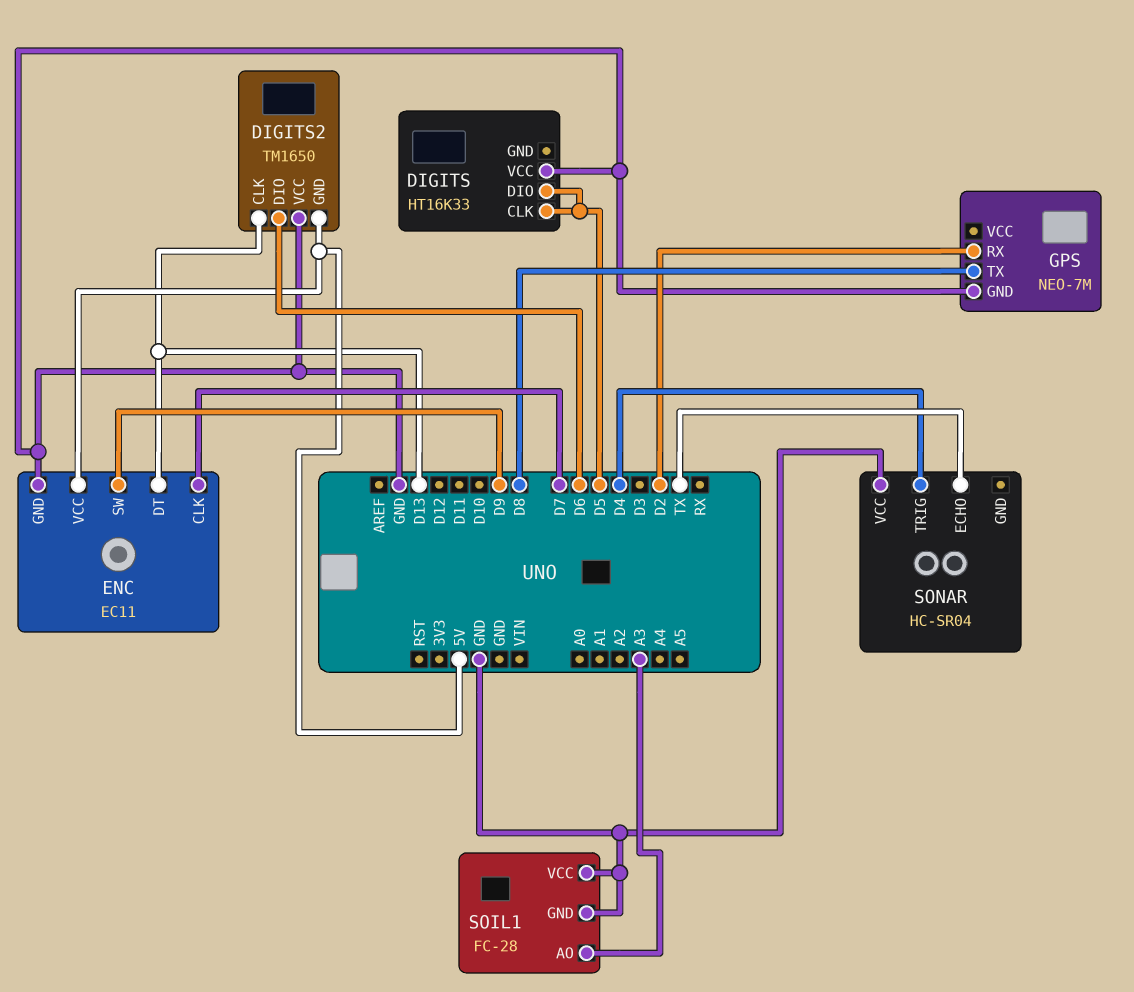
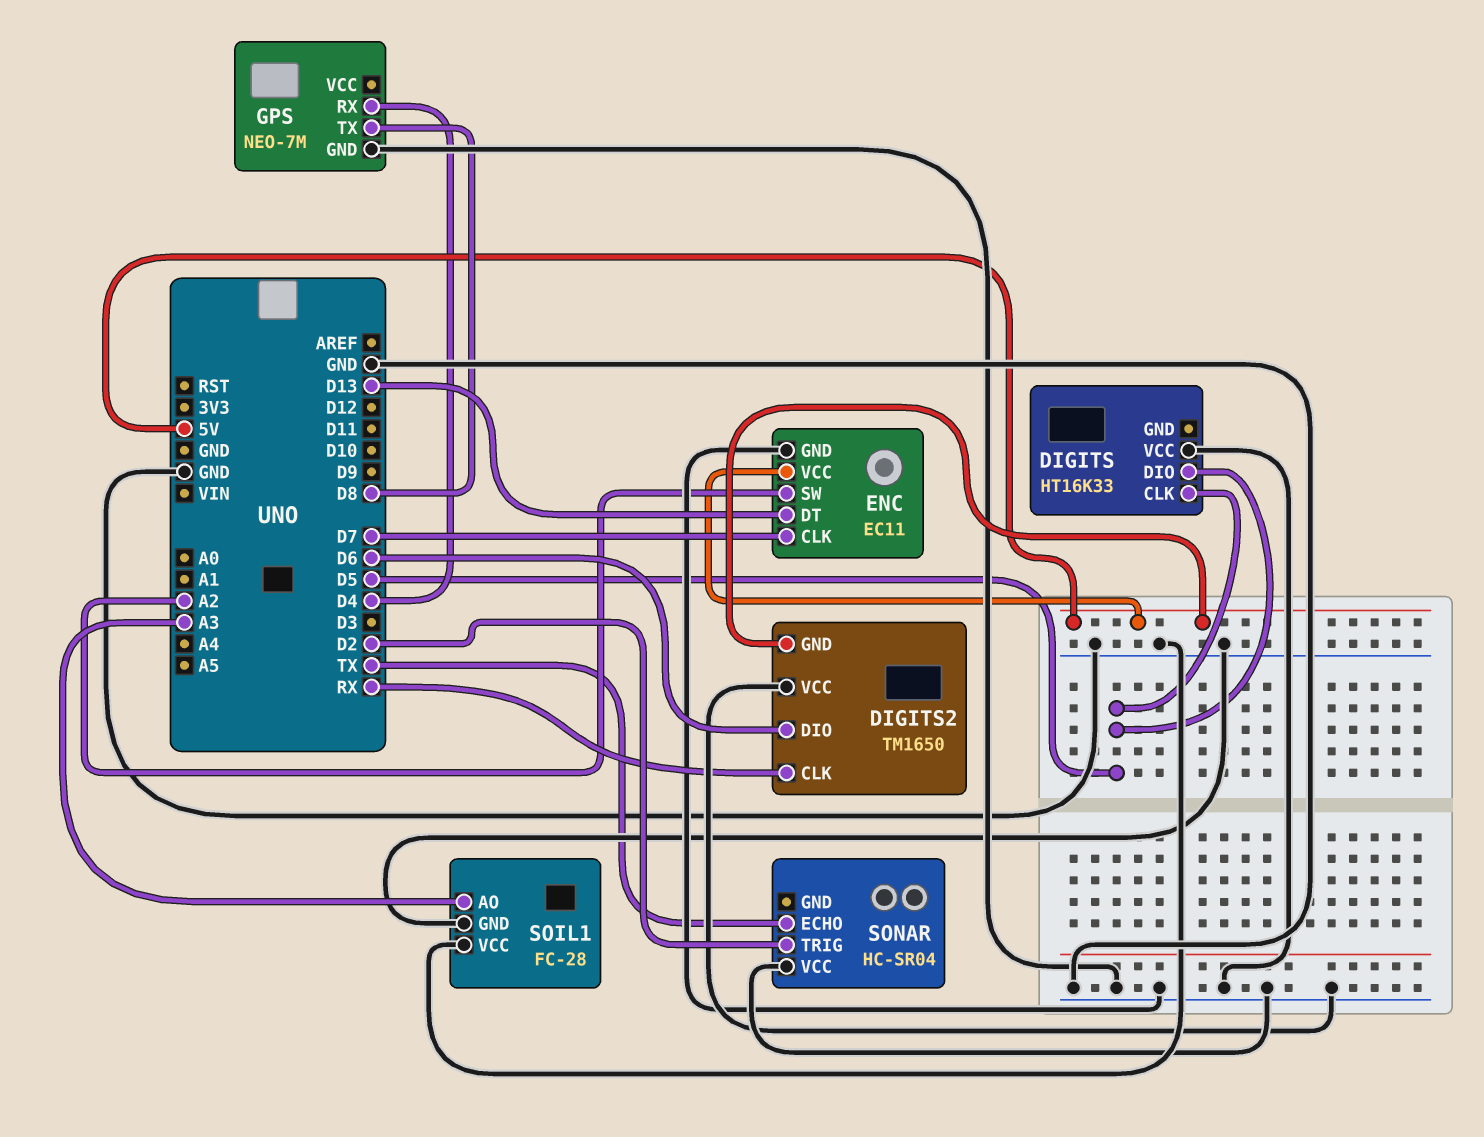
DIGITS2 pin CLK: D13 -> RX
ENC pin SW: D9 -> A2
GPS pin RX: D2 -> D4
SONAR pin TRIG: D4 -> D2

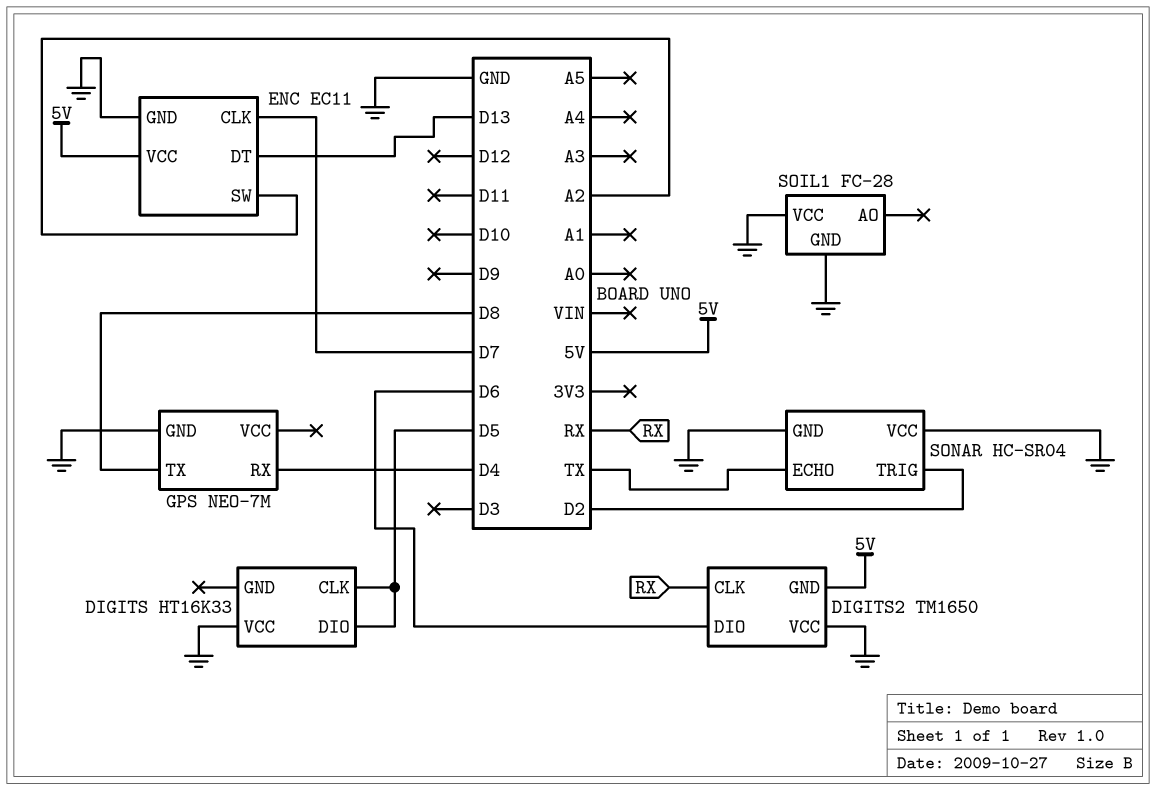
SOIL1 pin AO: A3 -> none
SONAR pin GND: none -> GND

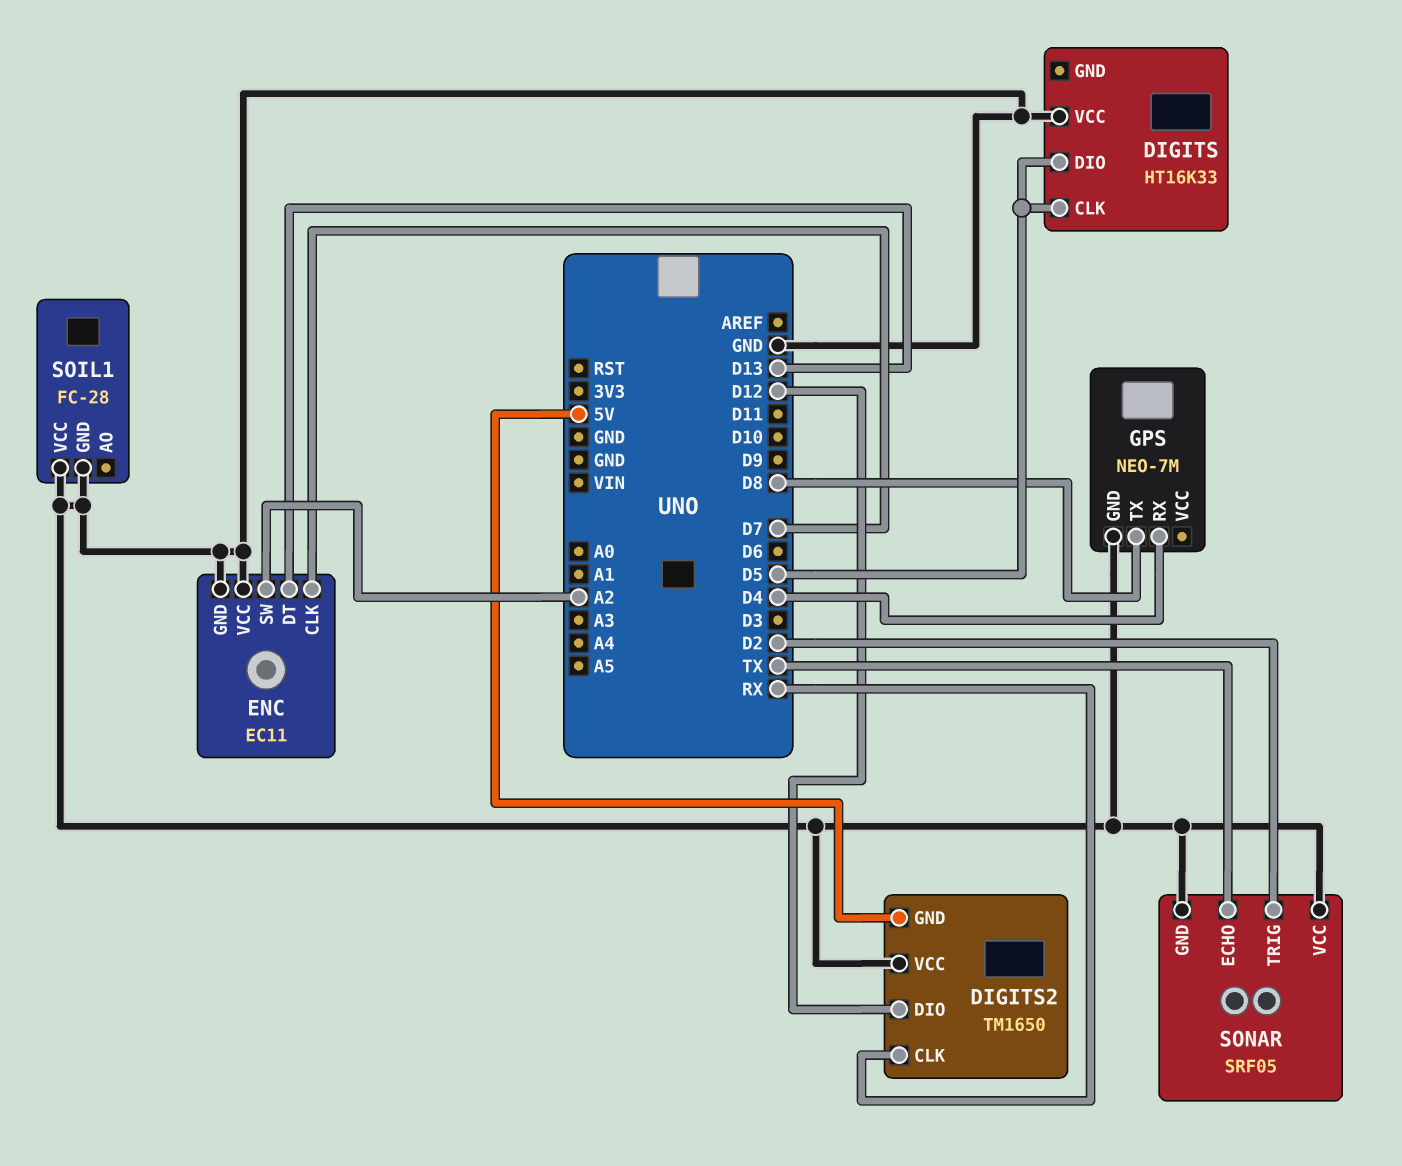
DIGITS2 pin DIO: D6 -> D12
ENC pin VCC: 5V -> GND
SONAR: HC-SR04 -> SRF05

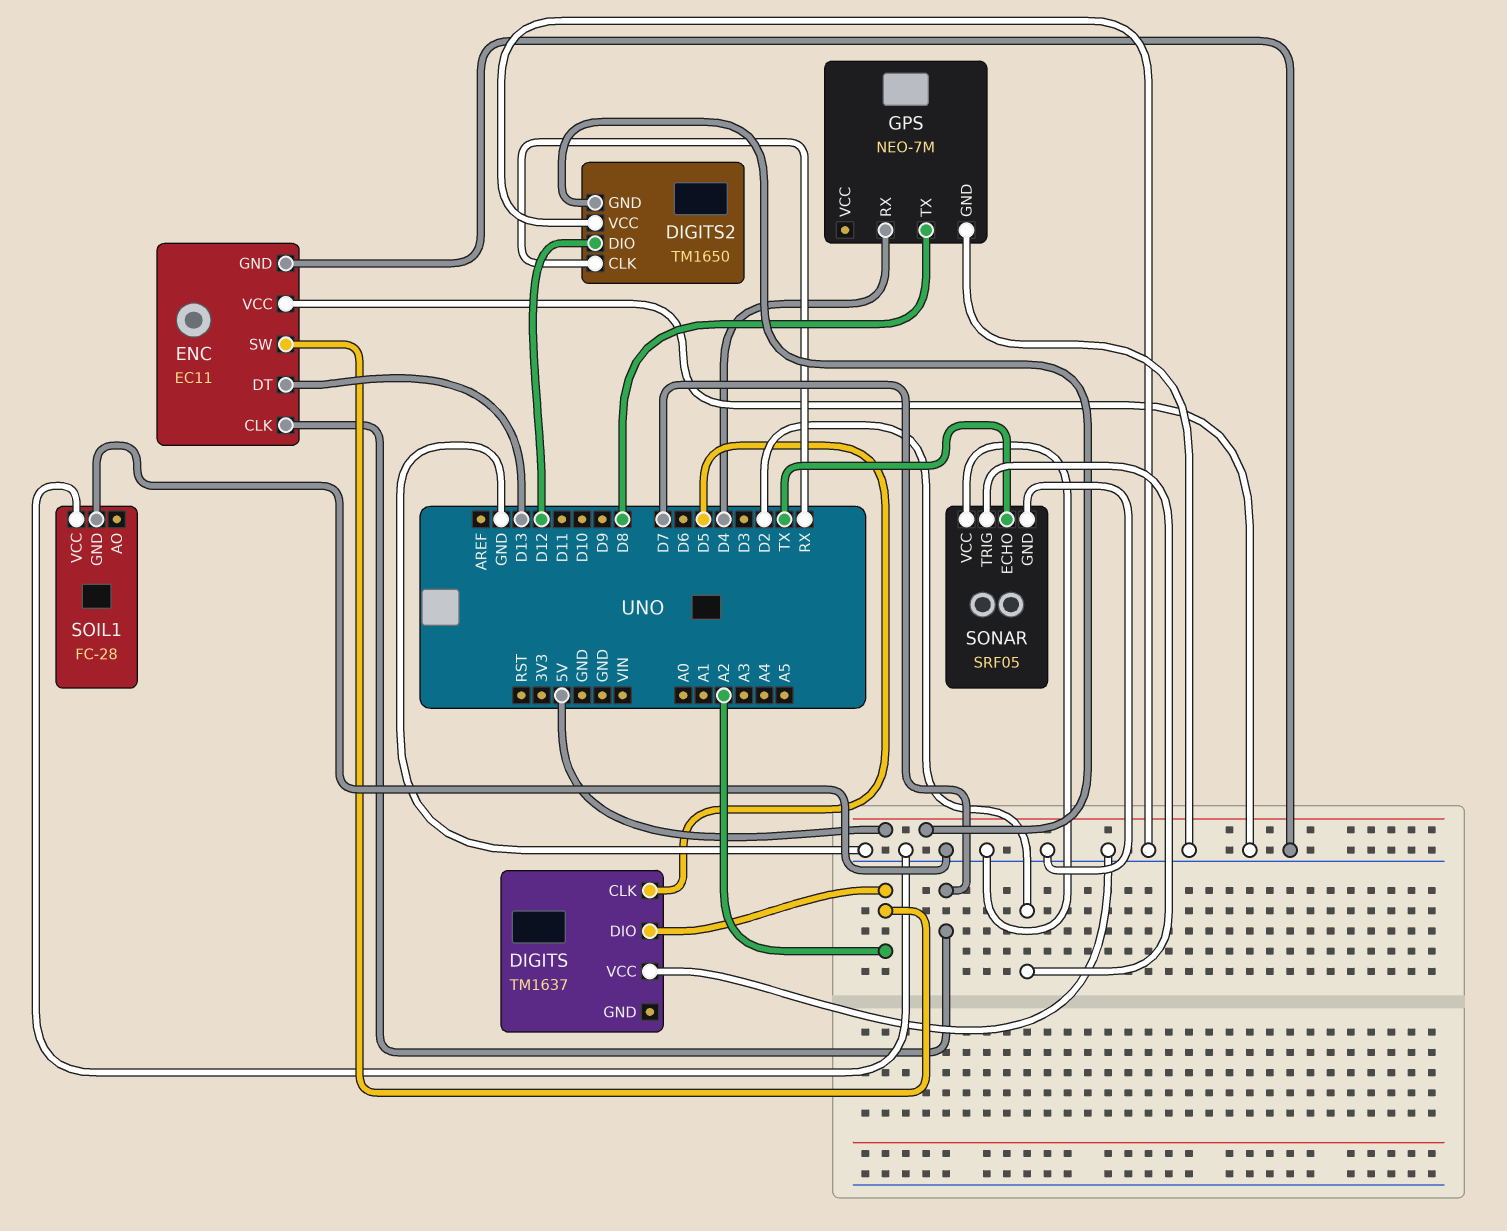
DIGITS: HT16K33 -> TM1637
DIGITS pin DIO: D5 -> A2

